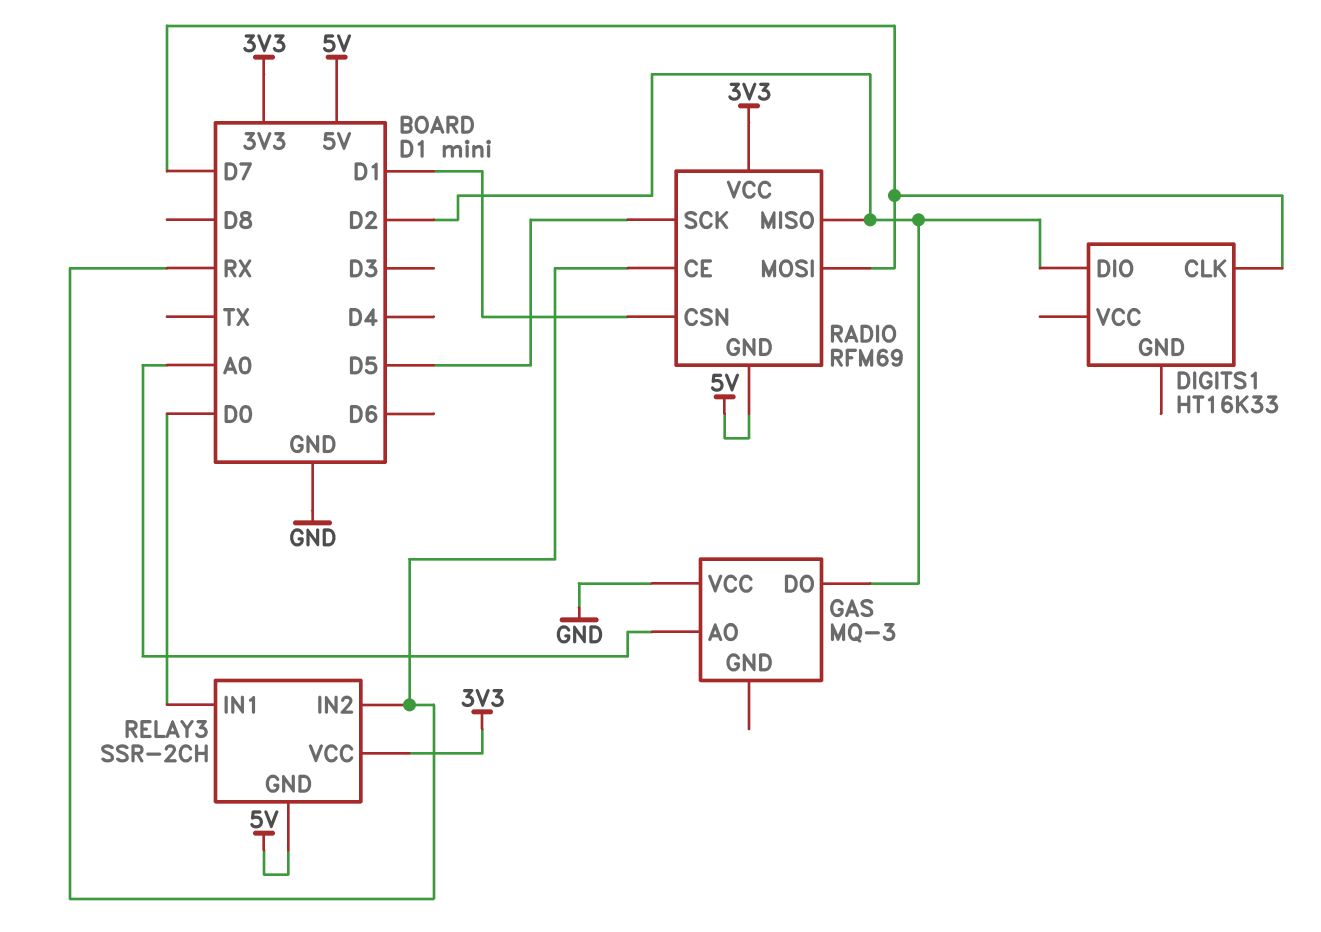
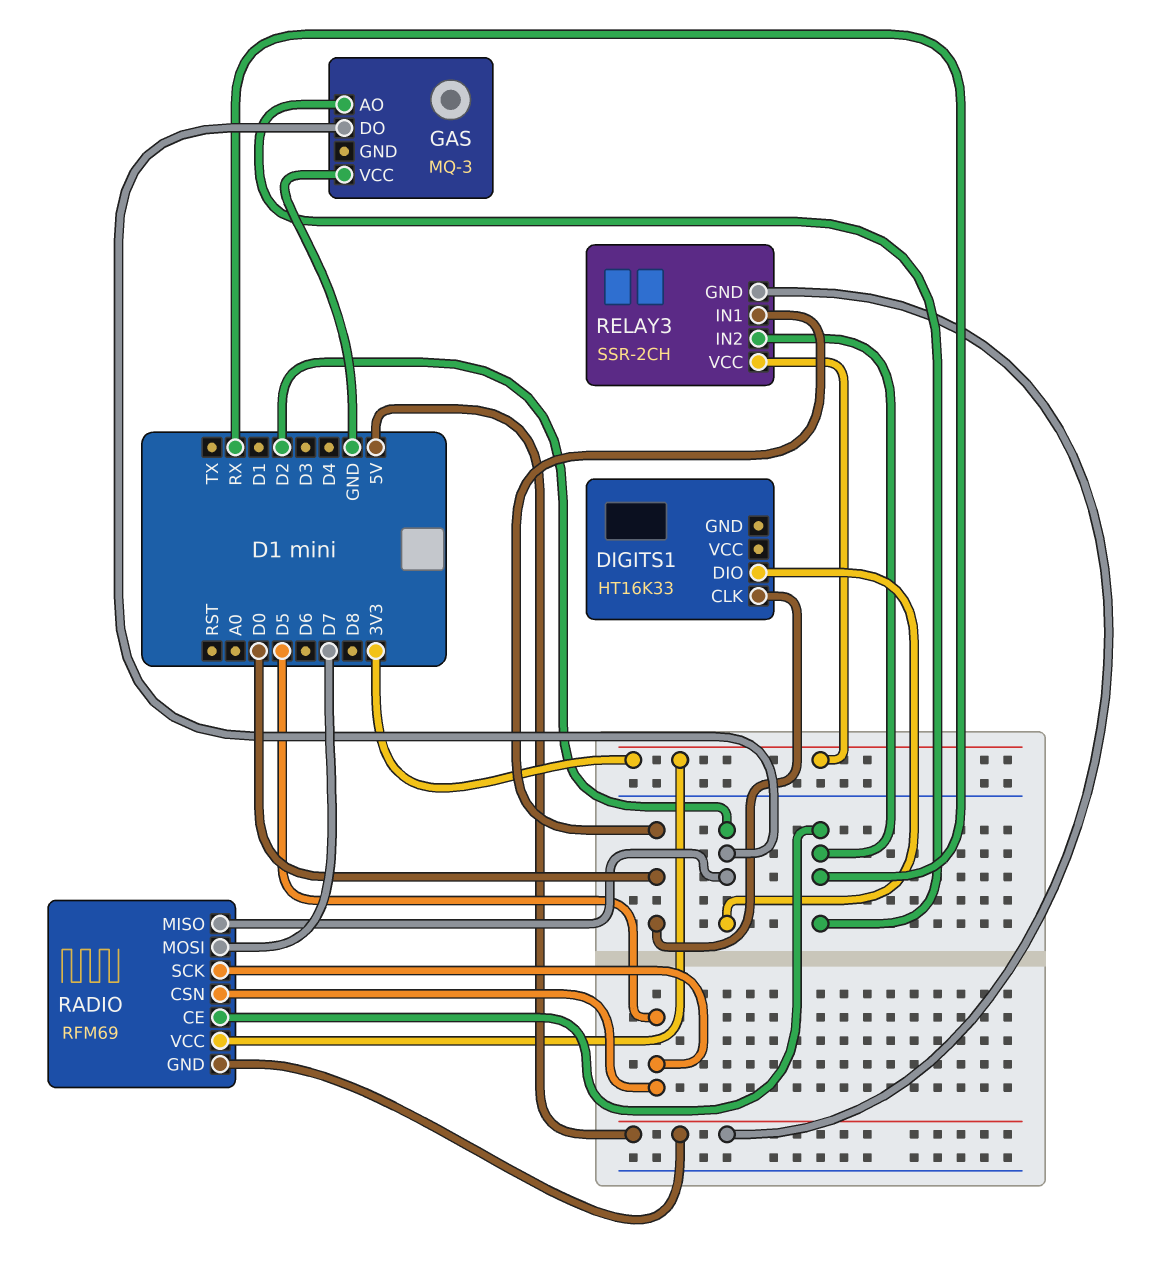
DIGITS1 pin CLK: D7 -> D0
GAS pin AO: A0 -> RX
RADIO pin CSN: D1 -> D5

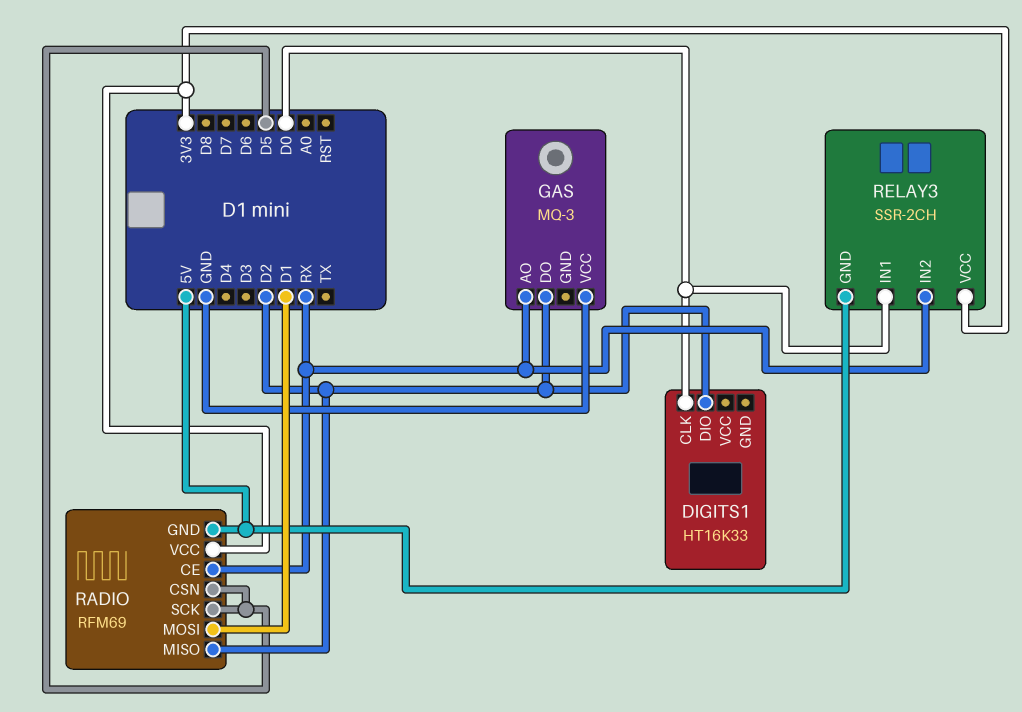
RADIO pin MOSI: D7 -> D1

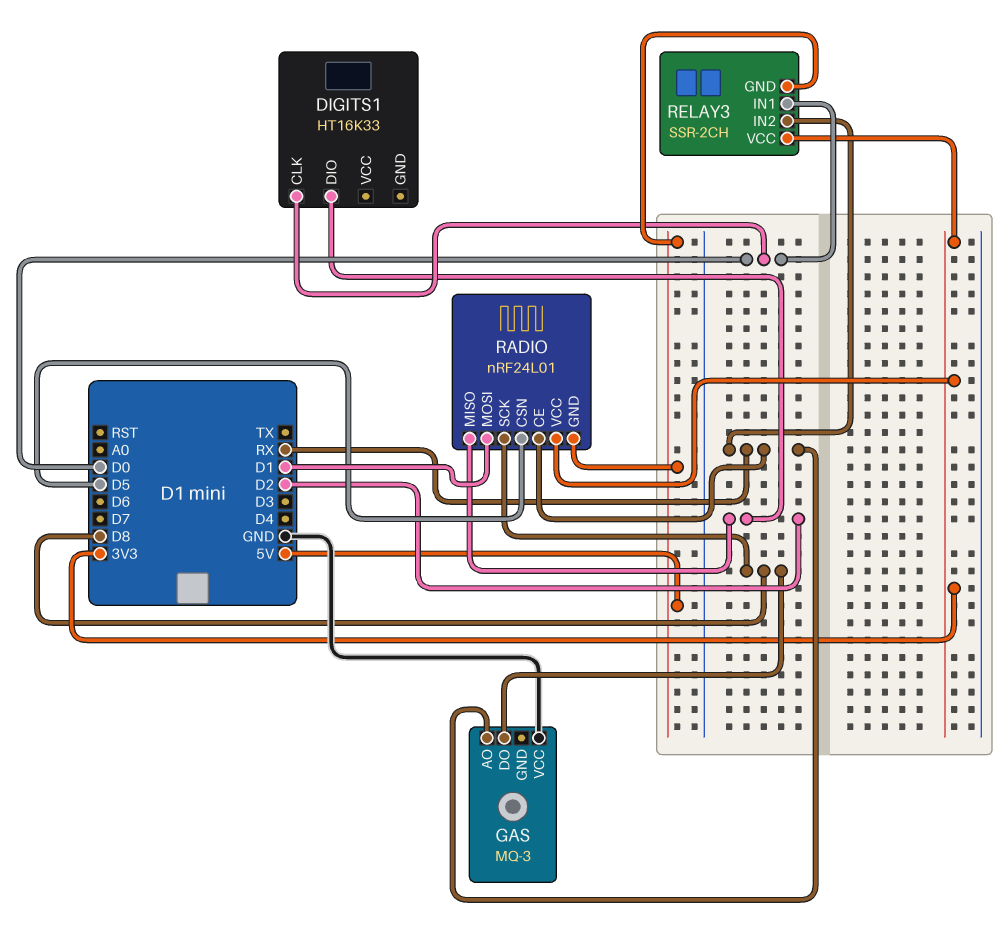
GAS pin DO: D2 -> D8
RADIO: RFM69 -> nRF24L01
RADIO pin SCK: D5 -> D8

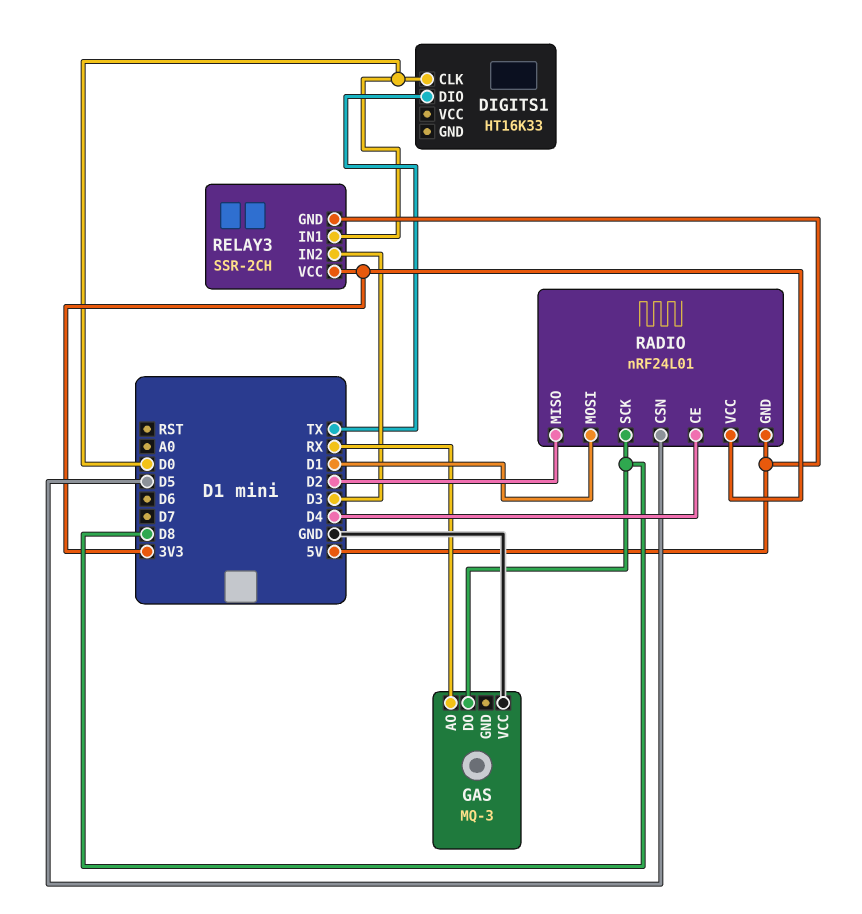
DIGITS1 pin DIO: D2 -> TX
RADIO pin CE: RX -> D4
RELAY3 pin IN2: RX -> D3

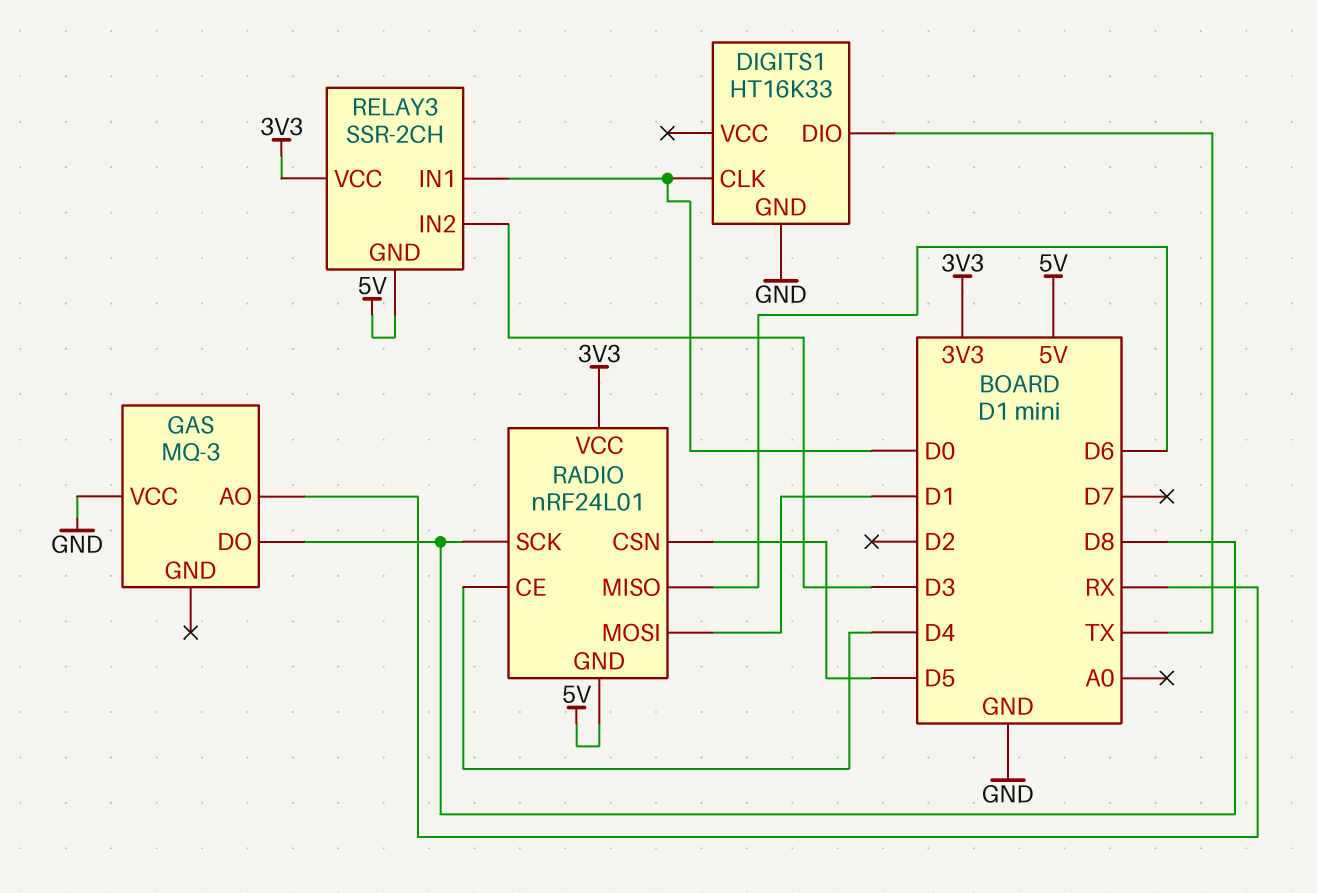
DIGITS1 pin GND: none -> GND
RADIO pin MISO: D2 -> D6

